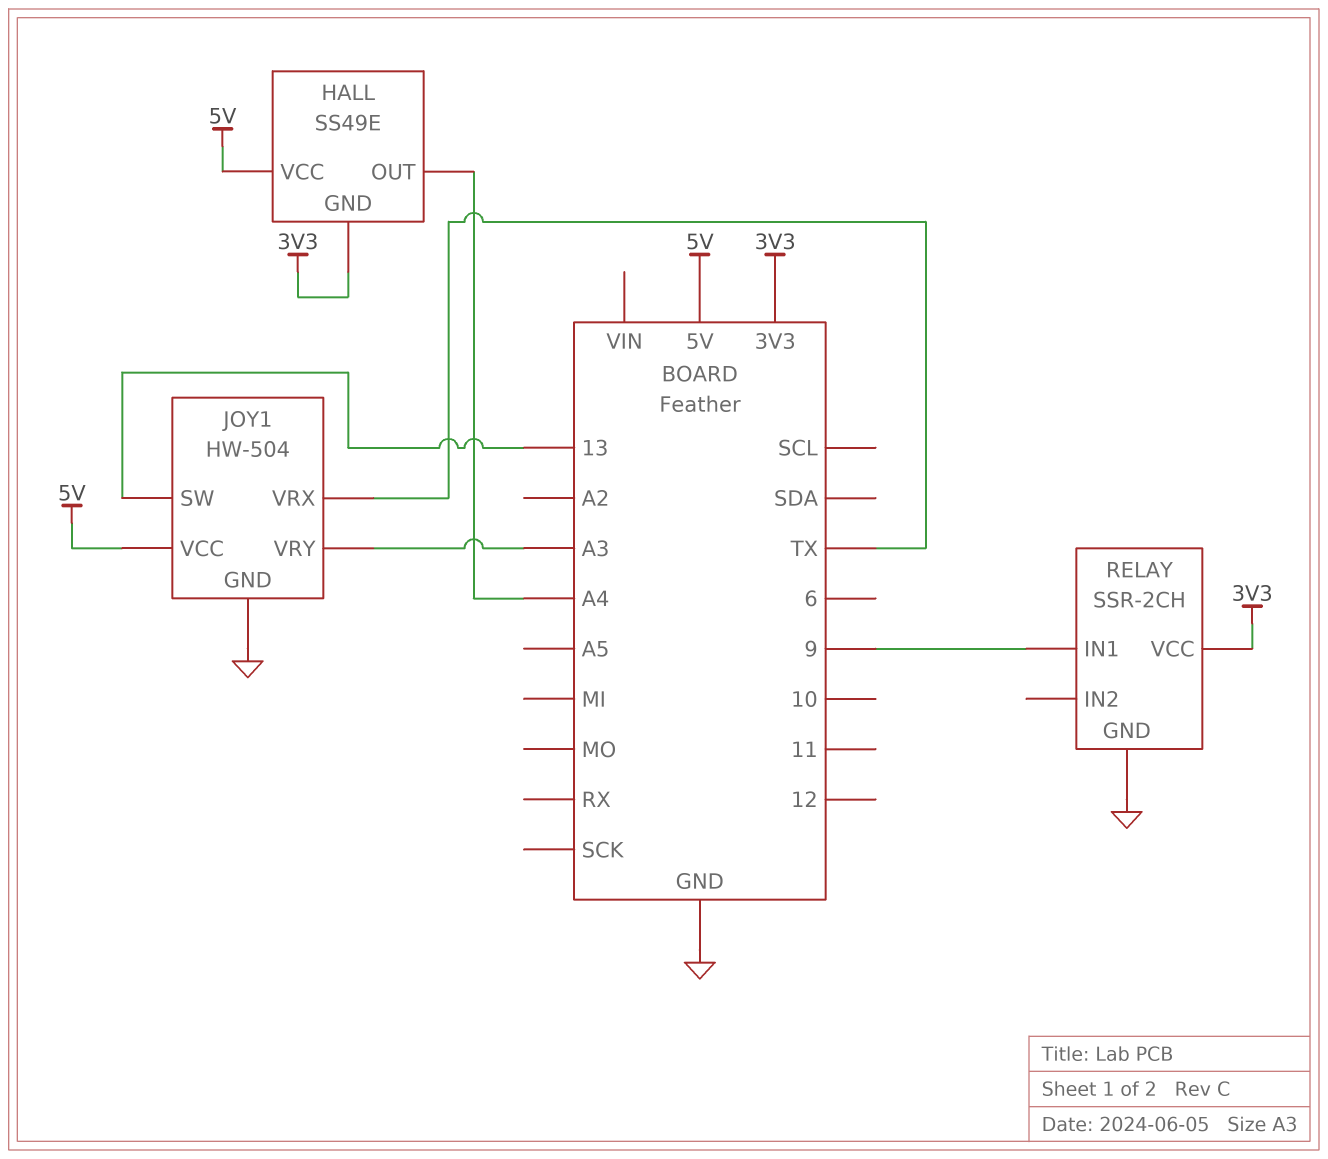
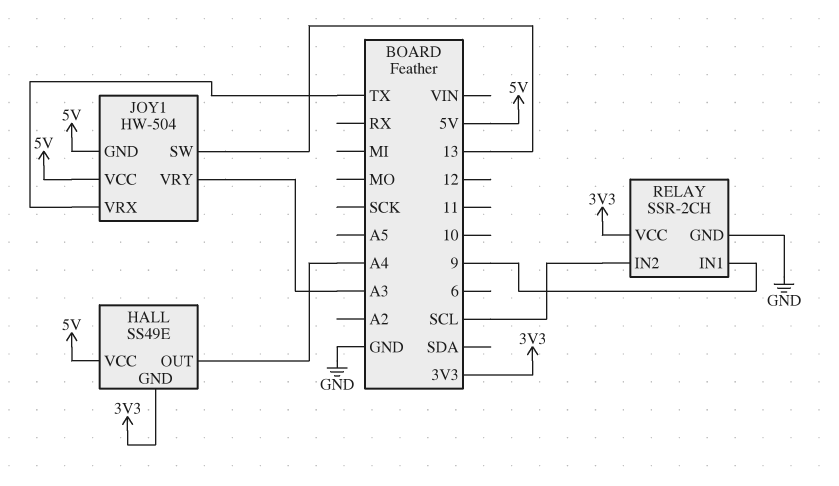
JOY1 pin GND: GND -> 5V
RELAY pin IN2: none -> SCL

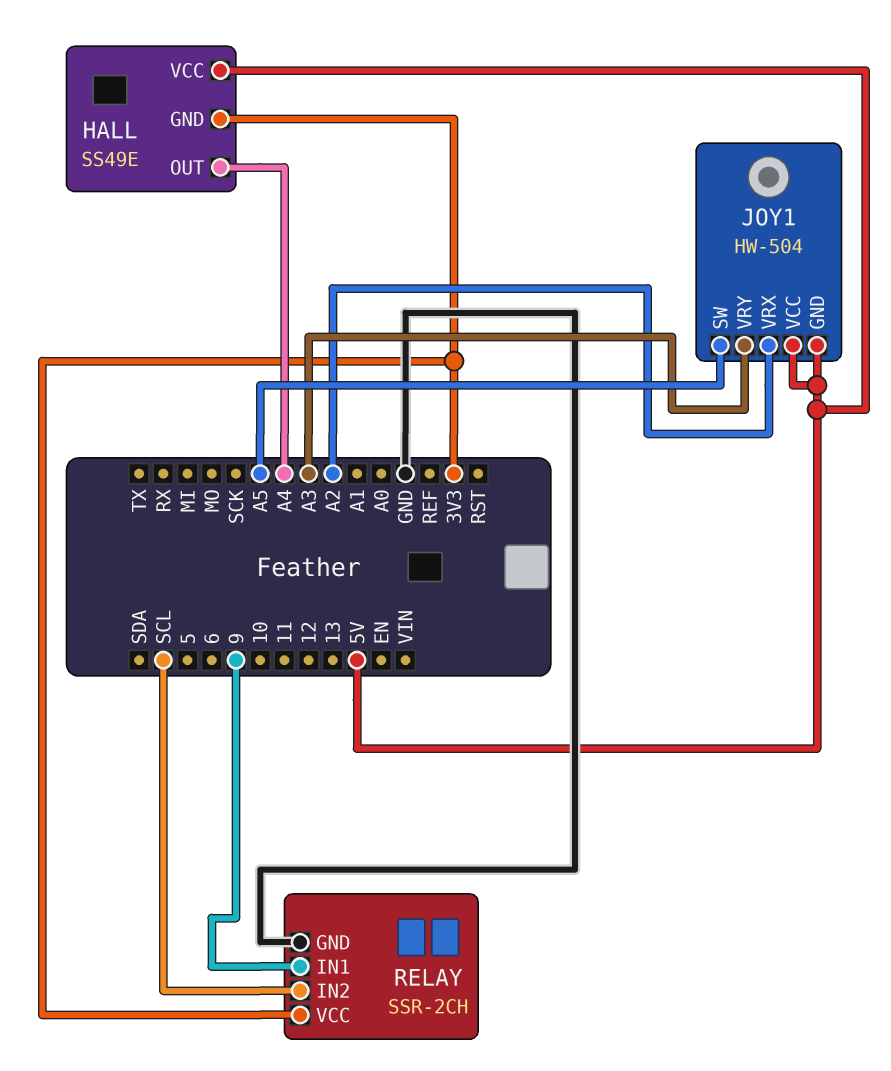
JOY1 pin SW: 13 -> A5
JOY1 pin VRX: TX -> A2

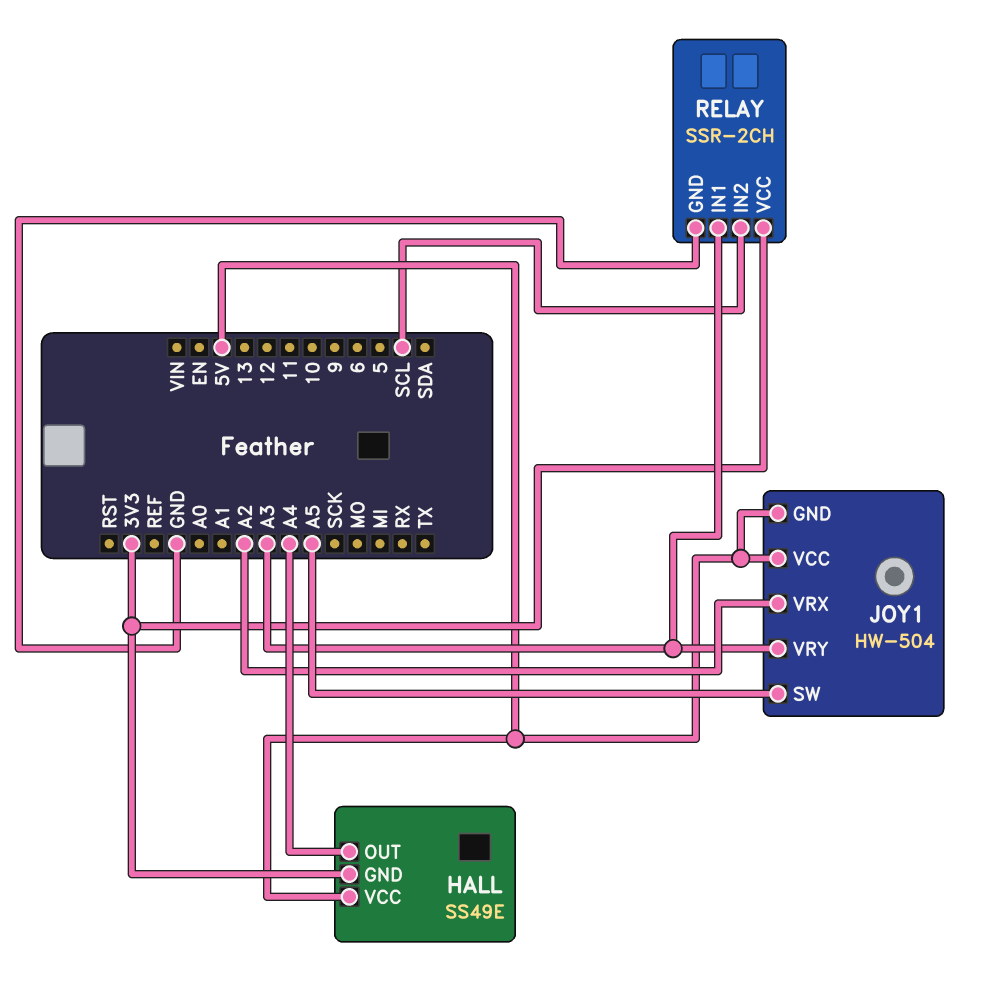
RELAY pin IN1: 9 -> A3

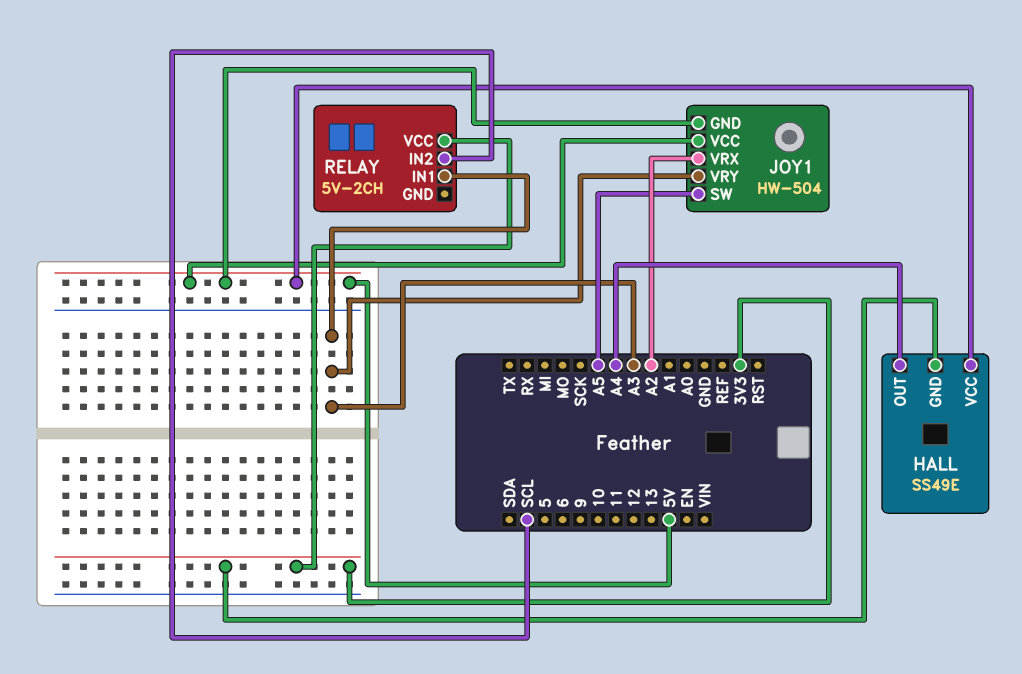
RELAY: SSR-2CH -> 5V-2CH
RELAY pin GND: GND -> none

